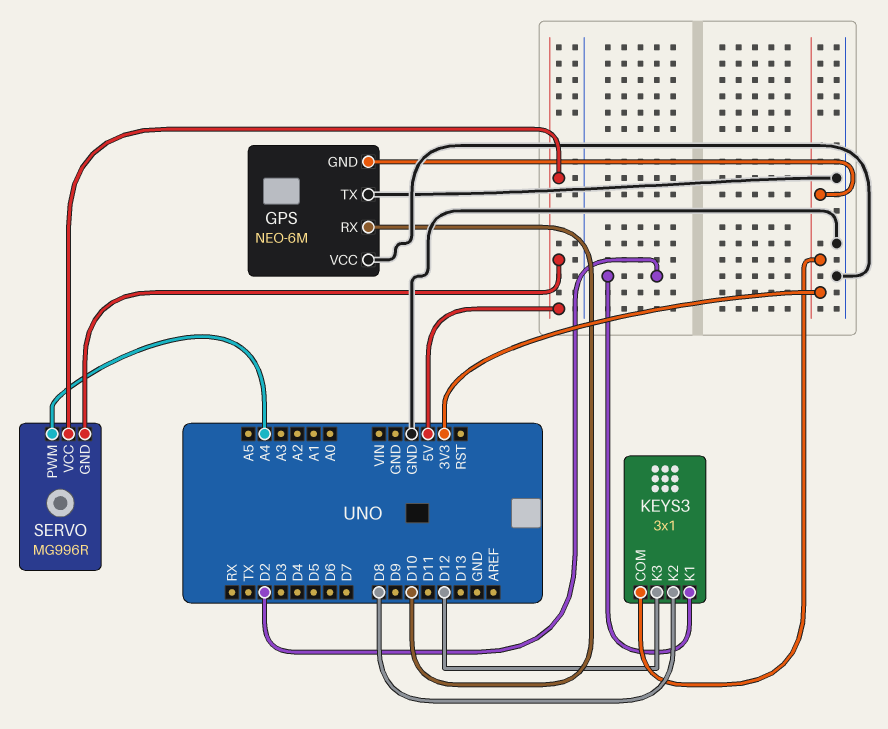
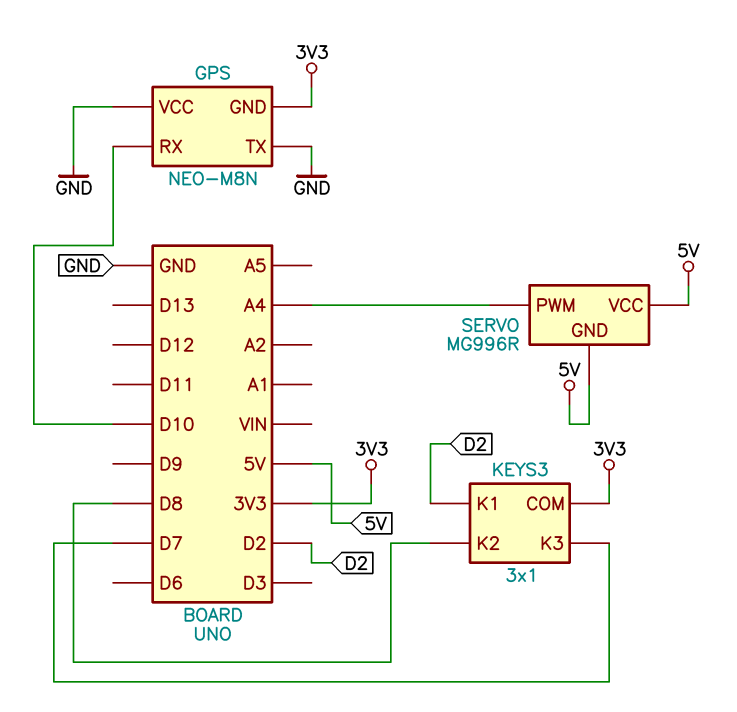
GPS: NEO-6M -> NEO-M8N
KEYS3 pin K3: D12 -> D7

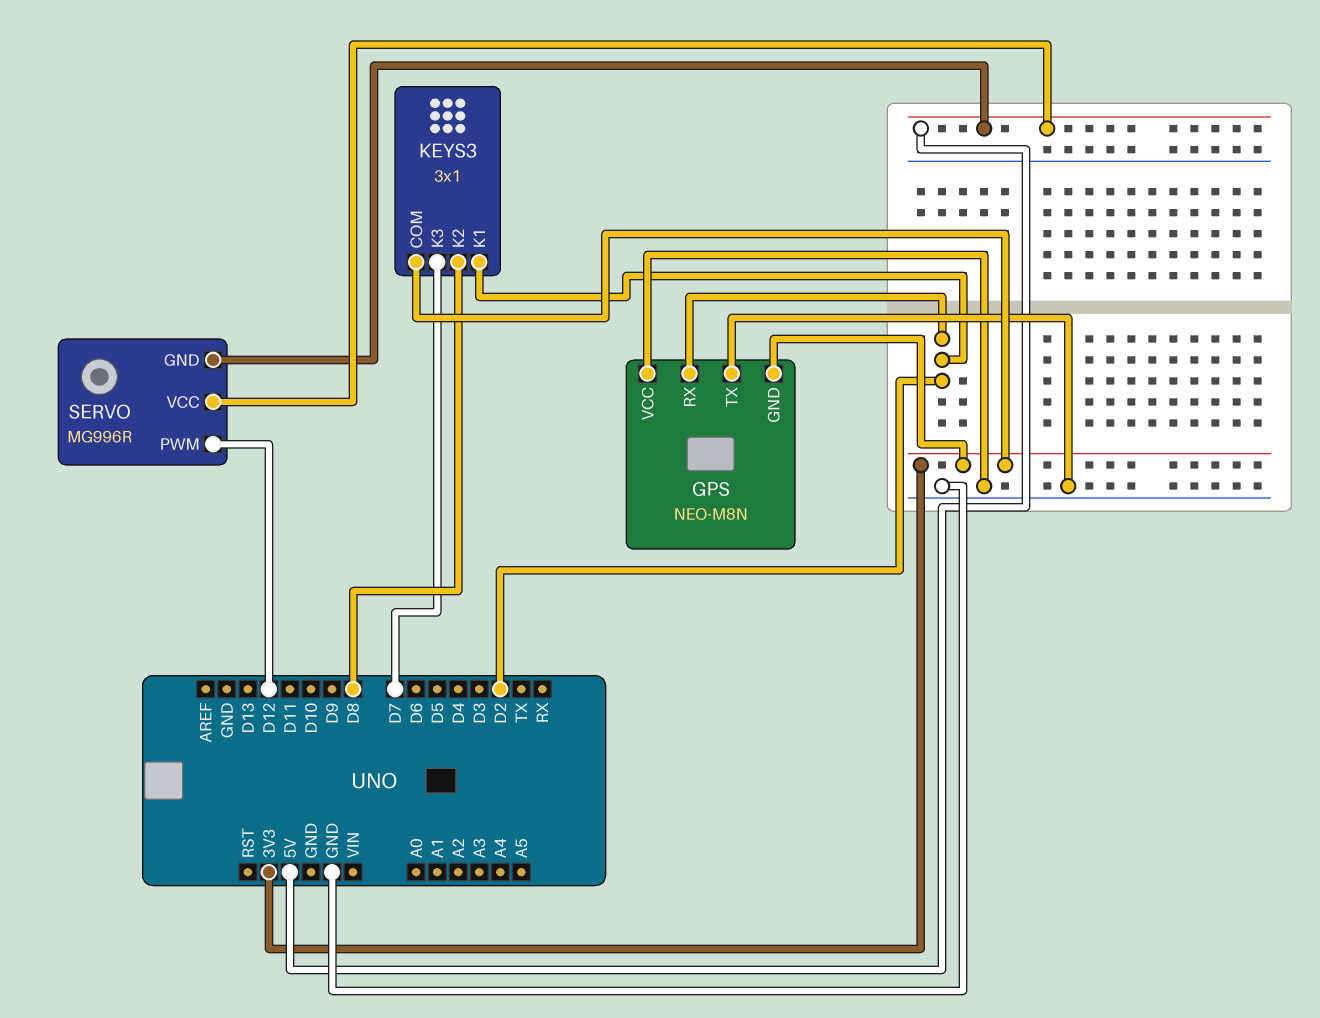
GPS pin RX: D10 -> D2
SERVO pin PWM: A4 -> D12

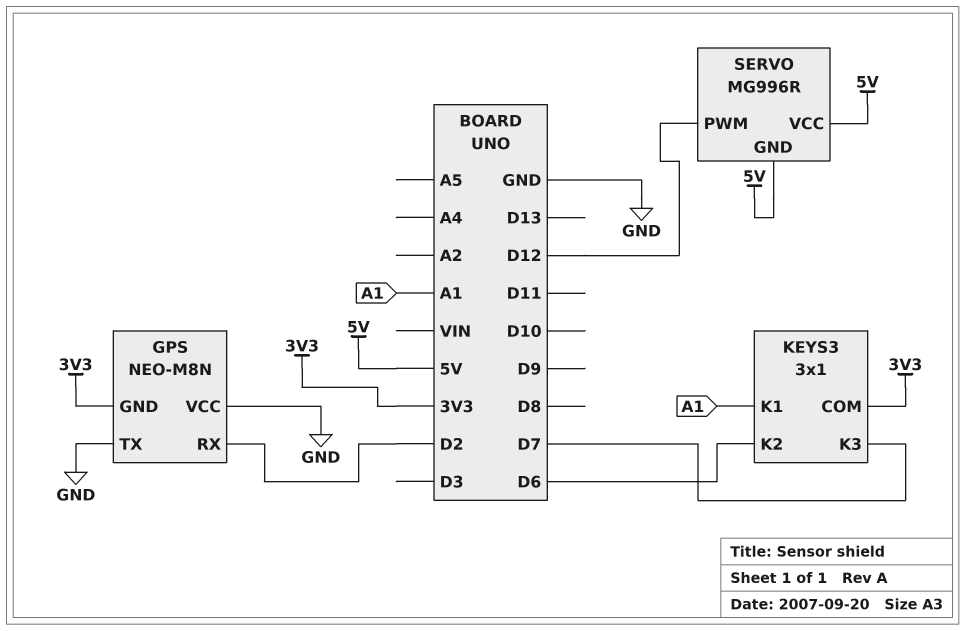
KEYS3 pin K1: D2 -> A1
KEYS3 pin K2: D8 -> D6

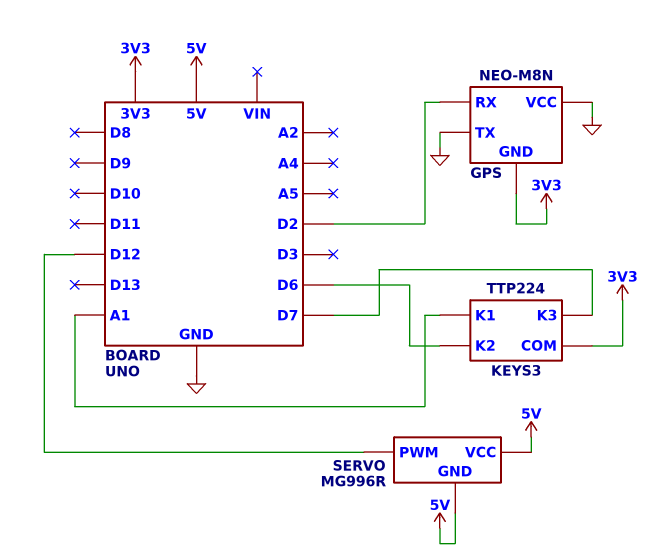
KEYS3: 3x1 -> TTP224

